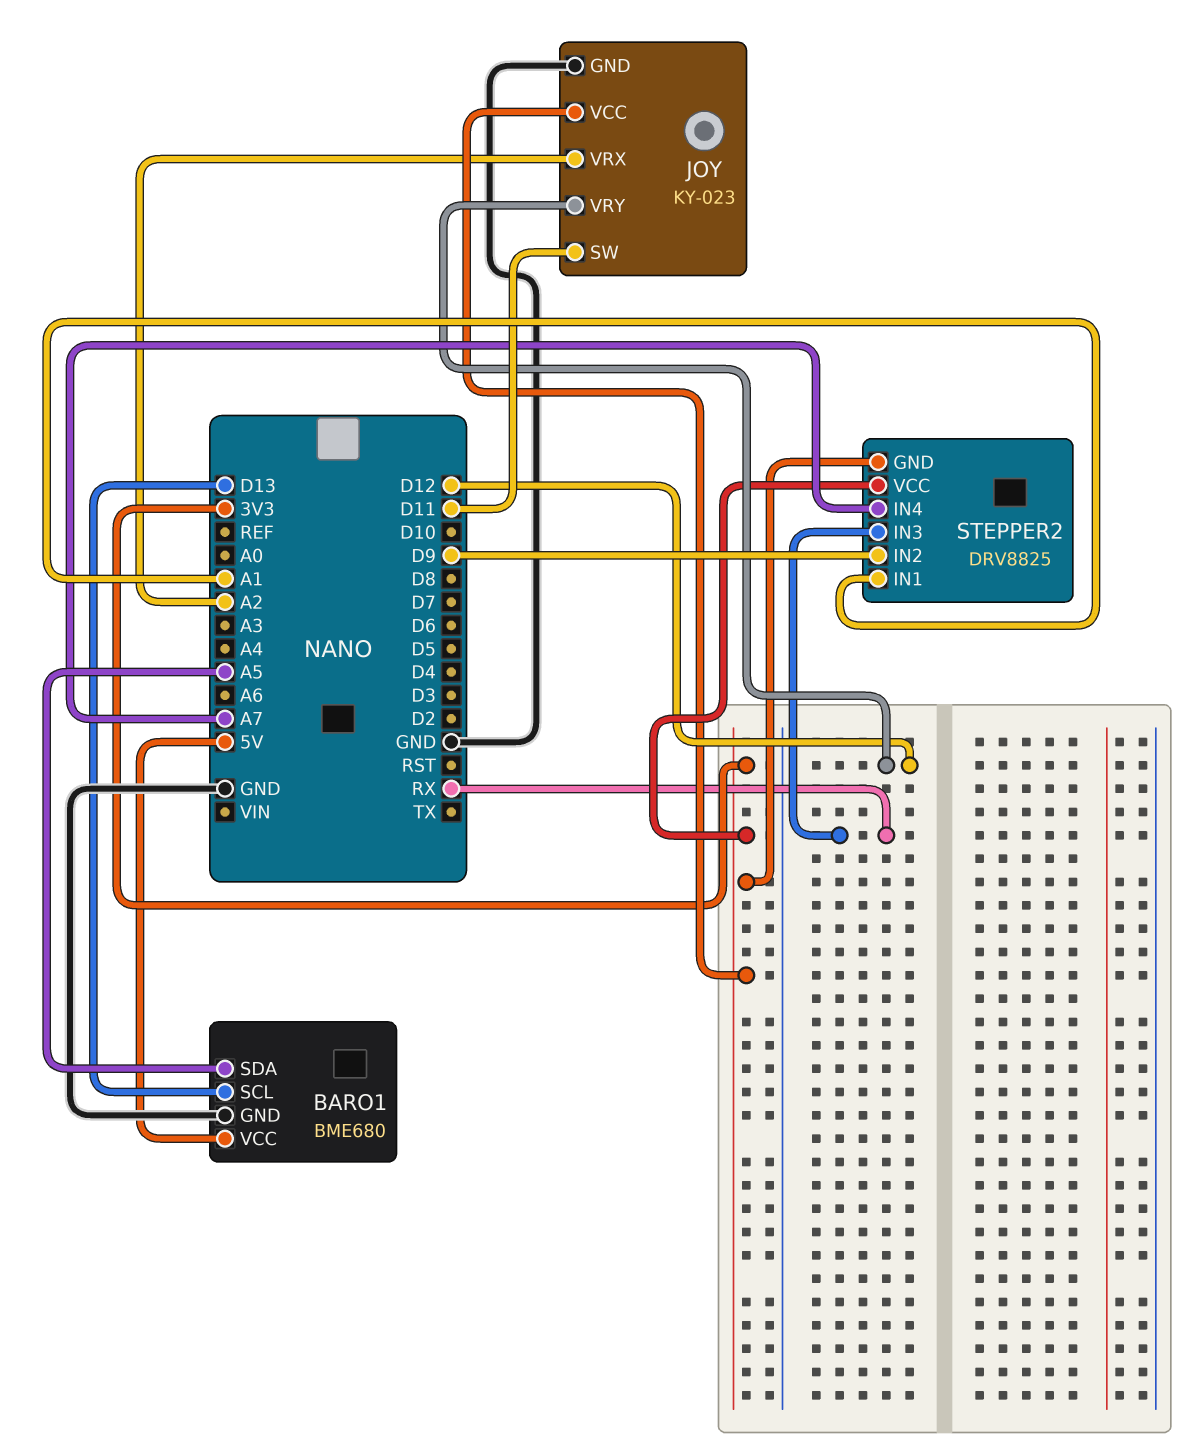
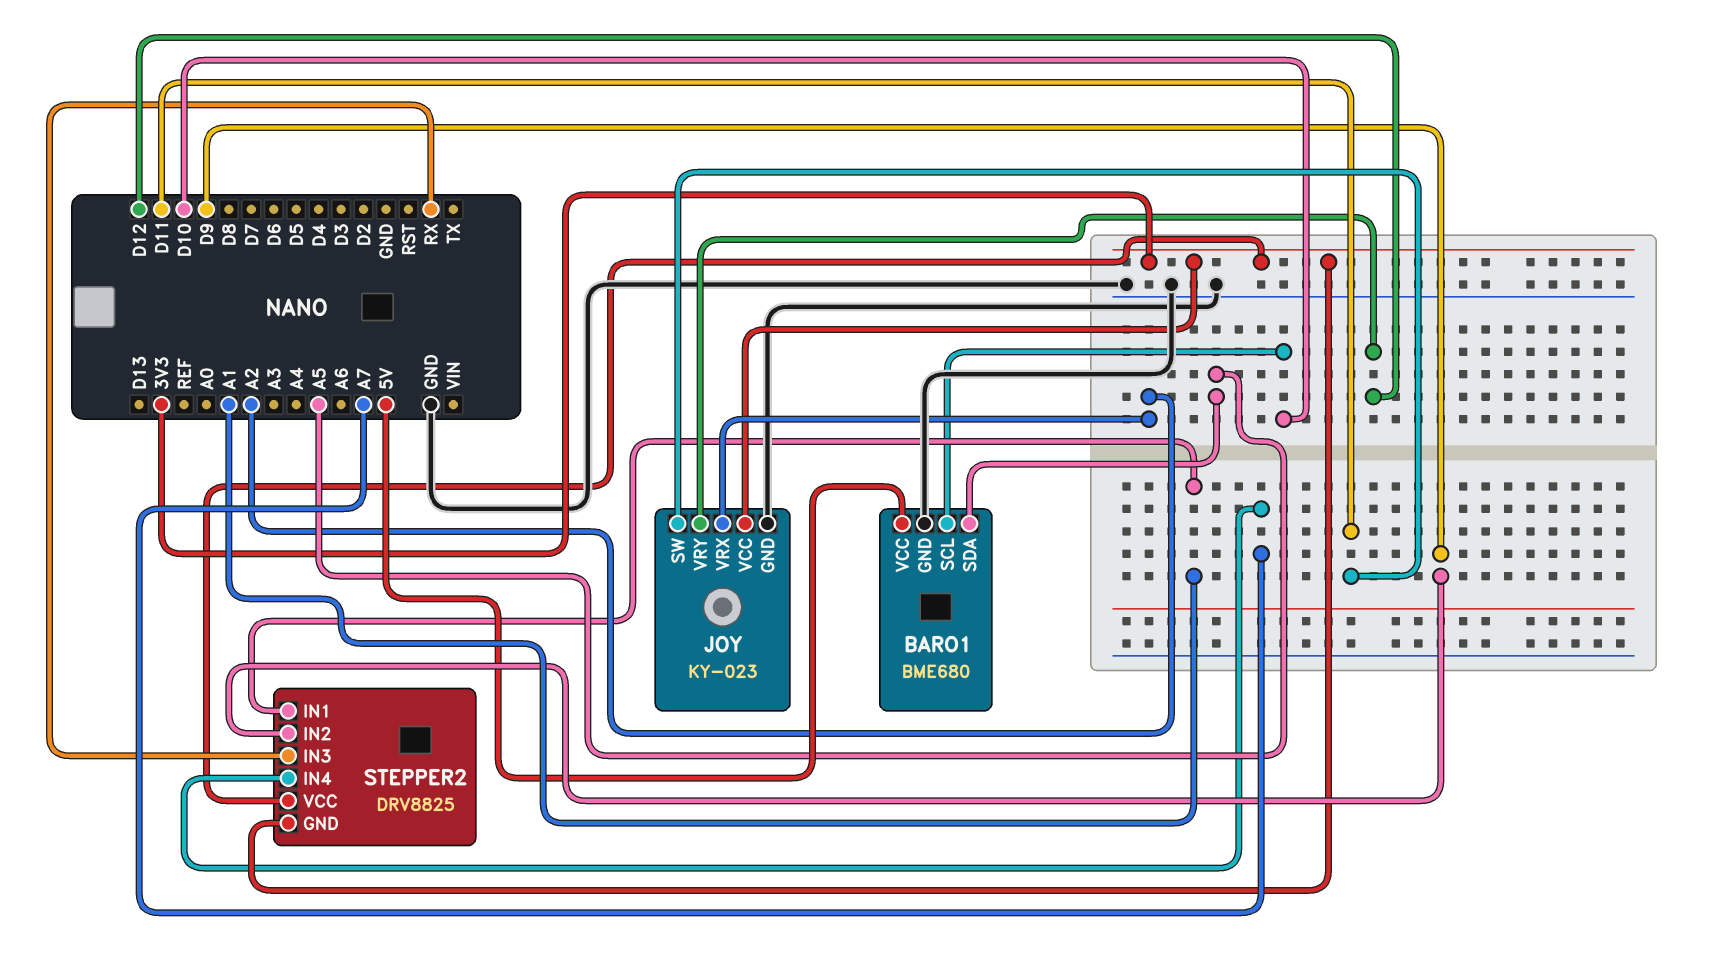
BARO1 pin SCL: D13 -> D10

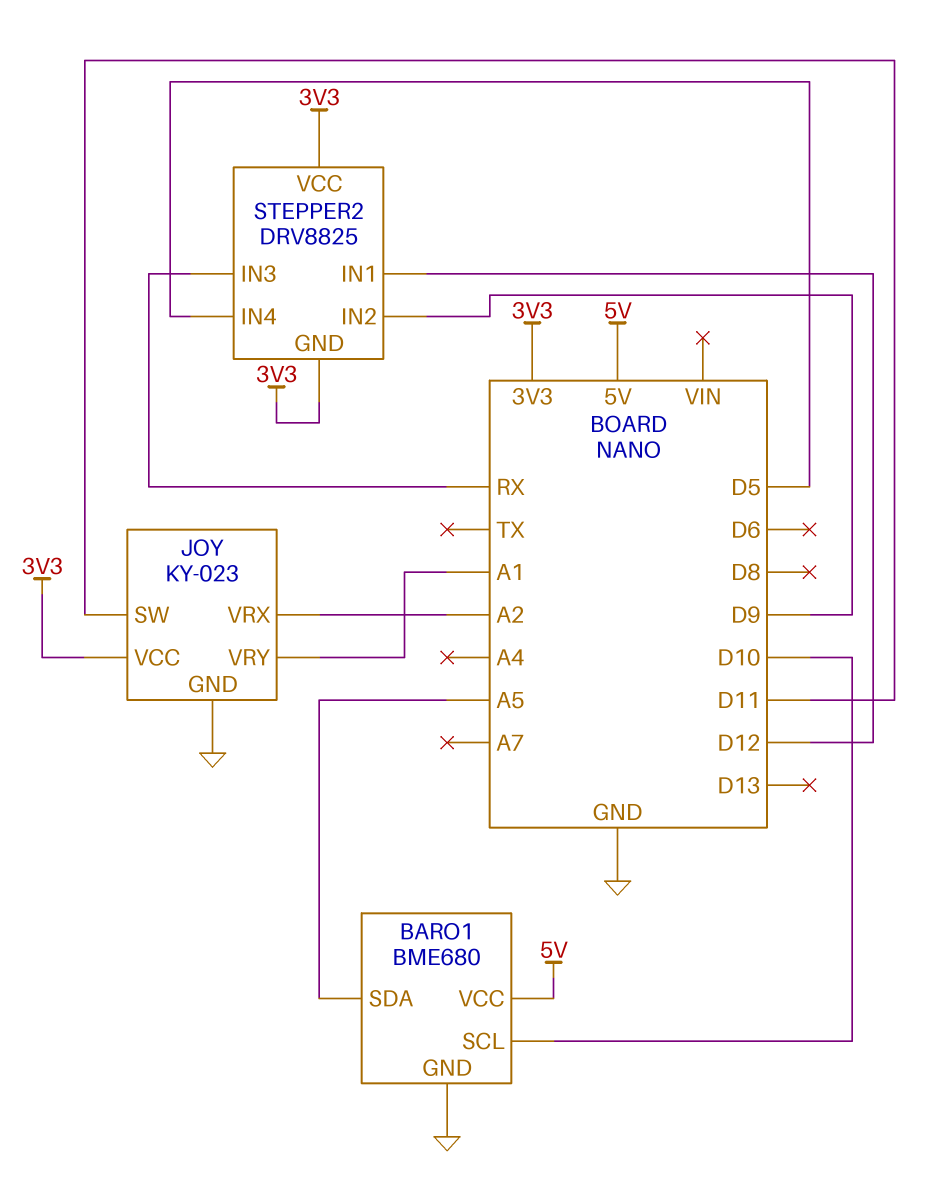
JOY pin VRY: D12 -> A1
STEPPER2 pin IN1: A1 -> D12
STEPPER2 pin IN4: A7 -> D5

